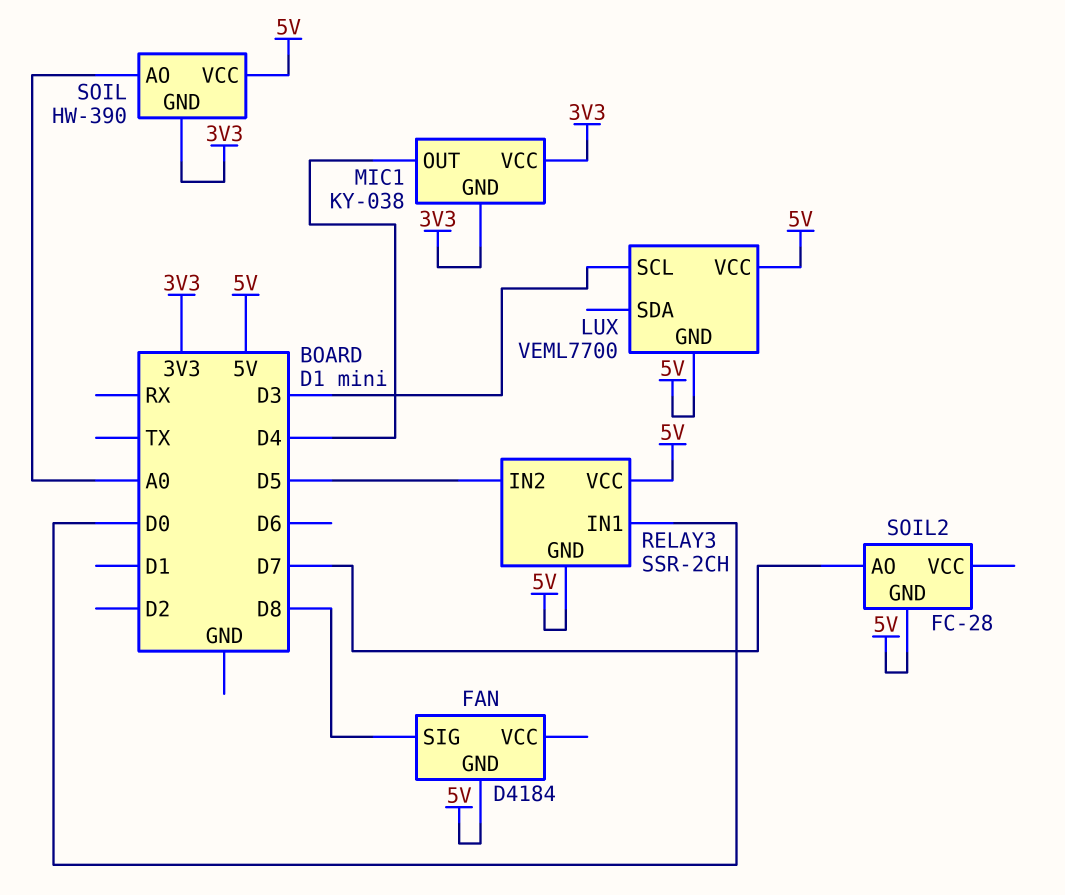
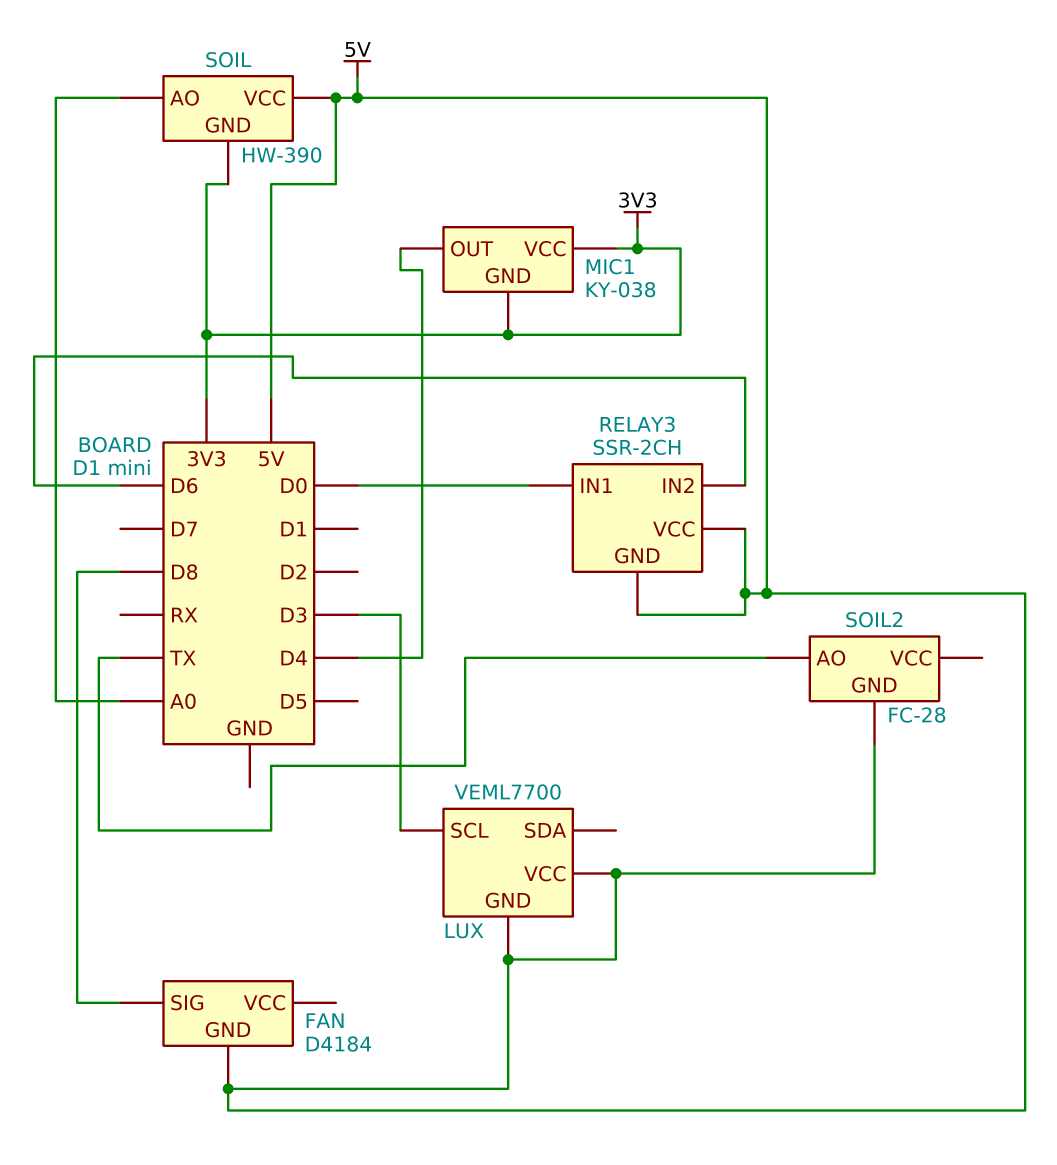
RELAY3 pin IN2: D5 -> D6
SOIL2 pin AO: D7 -> TX

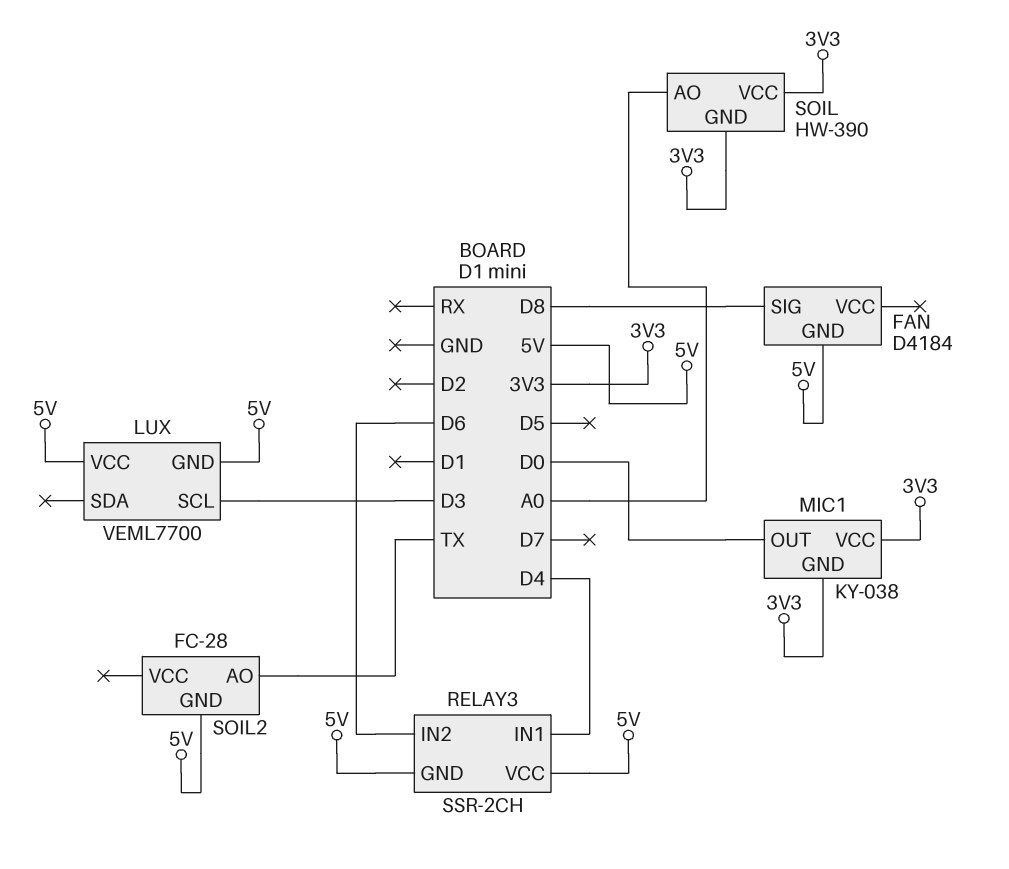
MIC1 pin OUT: D4 -> D0
RELAY3 pin IN1: D0 -> D4
SOIL pin VCC: 5V -> 3V3

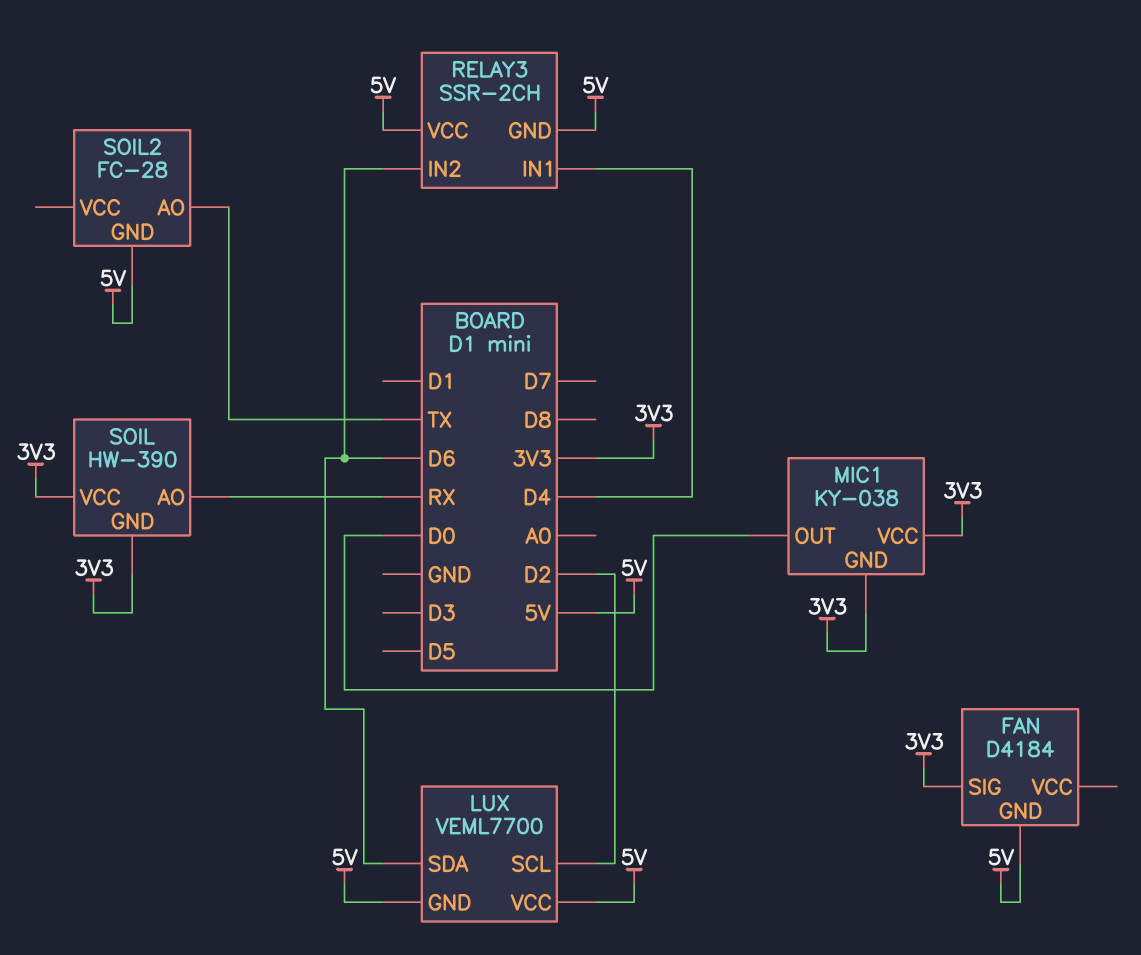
FAN pin SIG: D8 -> 3V3
LUX pin SCL: D3 -> D2
LUX pin SDA: none -> D6
SOIL pin AO: A0 -> RX

